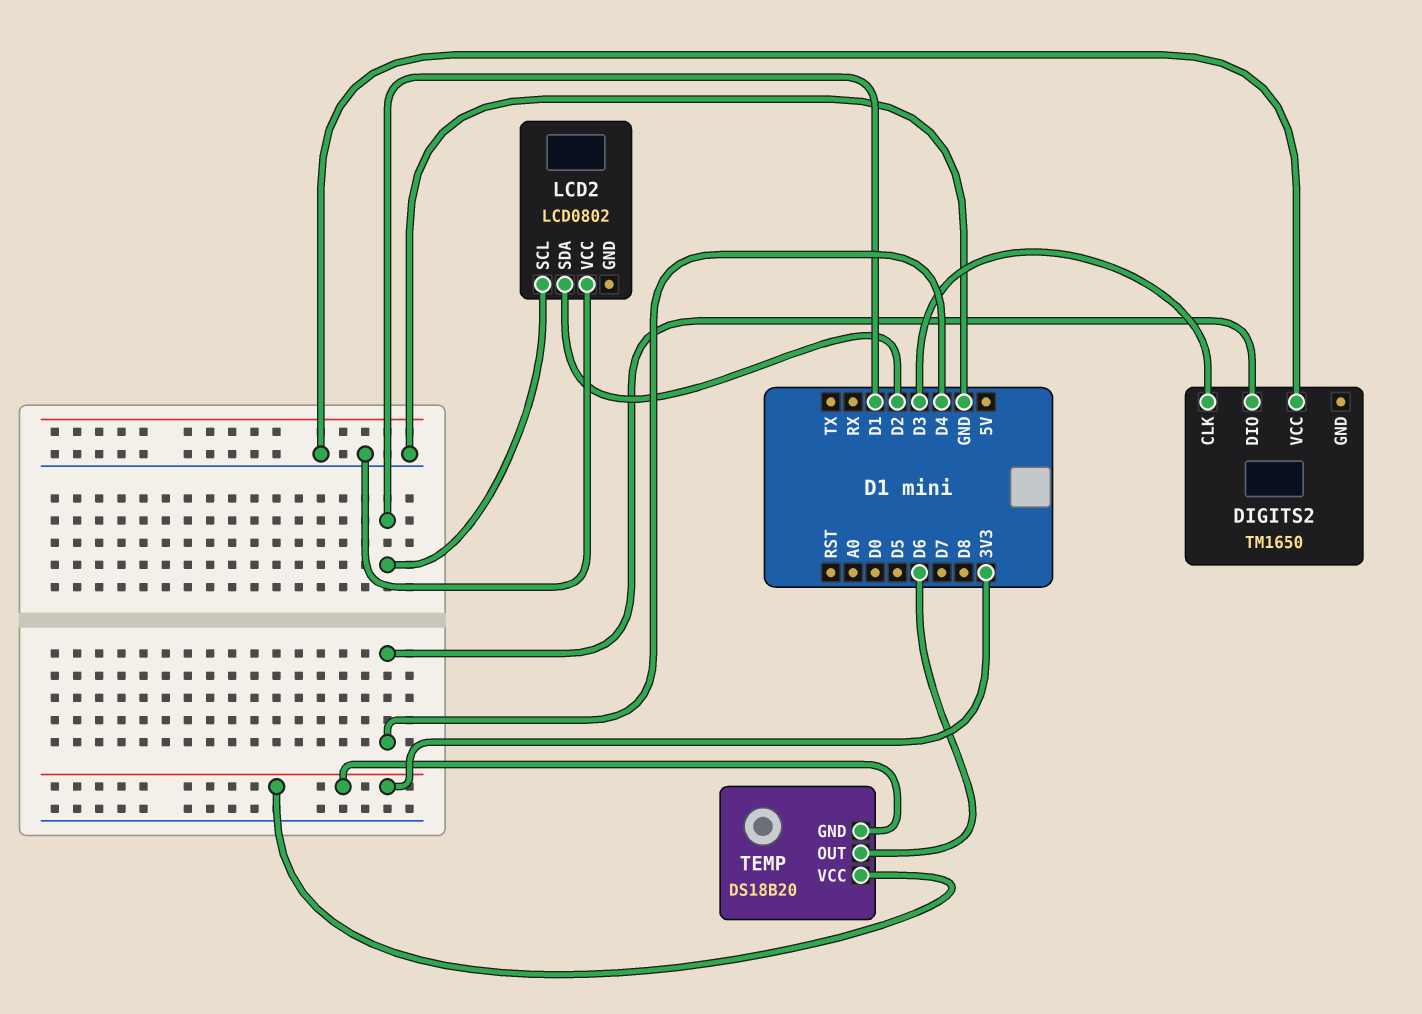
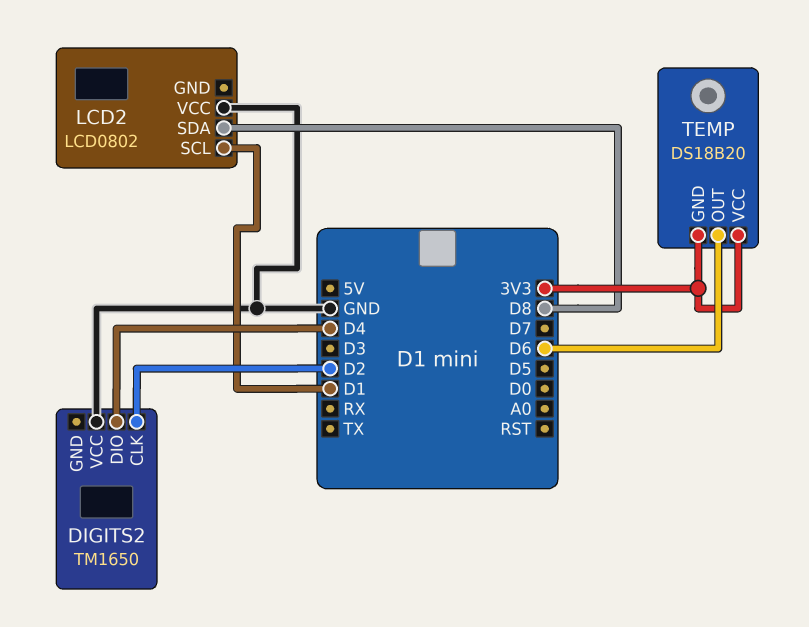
DIGITS2 pin CLK: D3 -> D2
LCD2 pin SDA: D2 -> D8

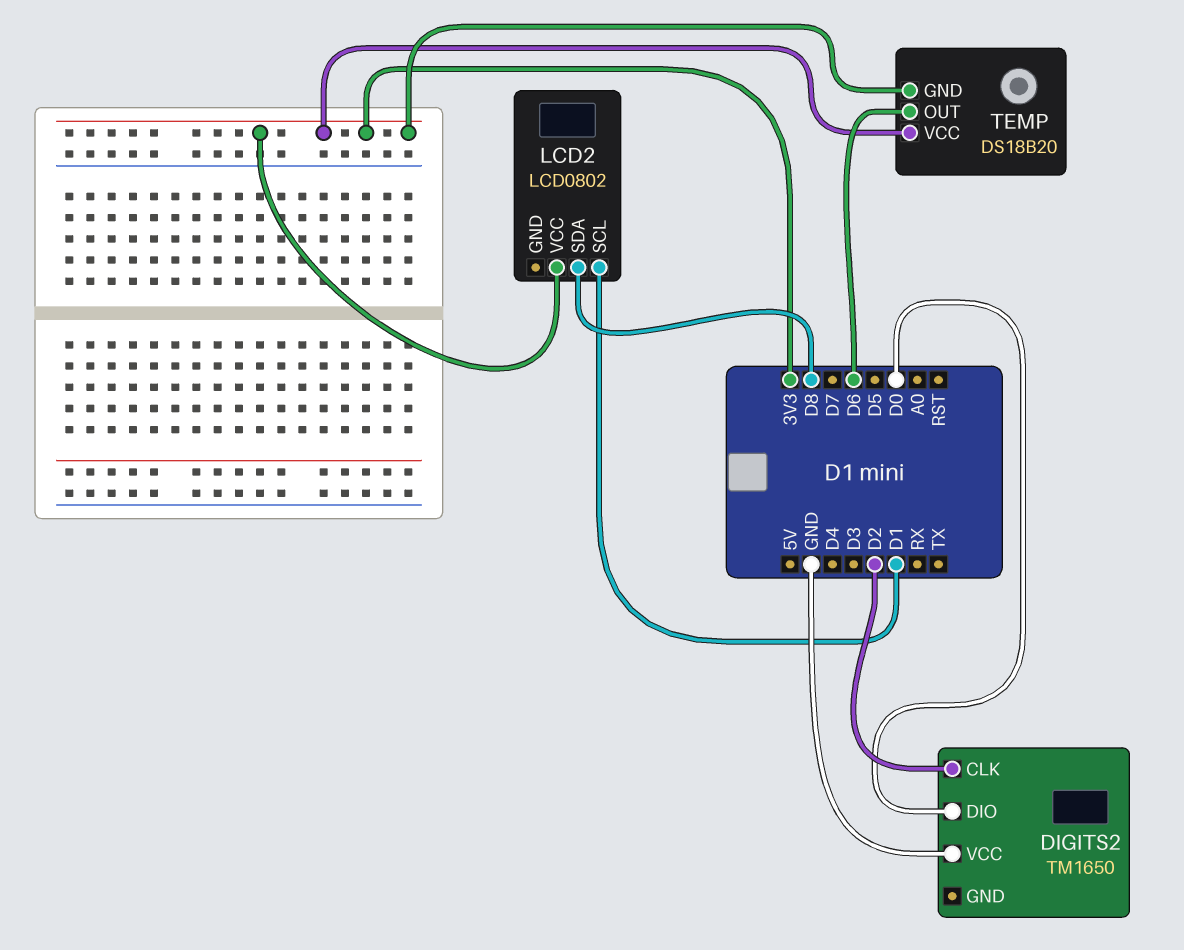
DIGITS2 pin DIO: D4 -> D0
LCD2 pin VCC: GND -> 3V3

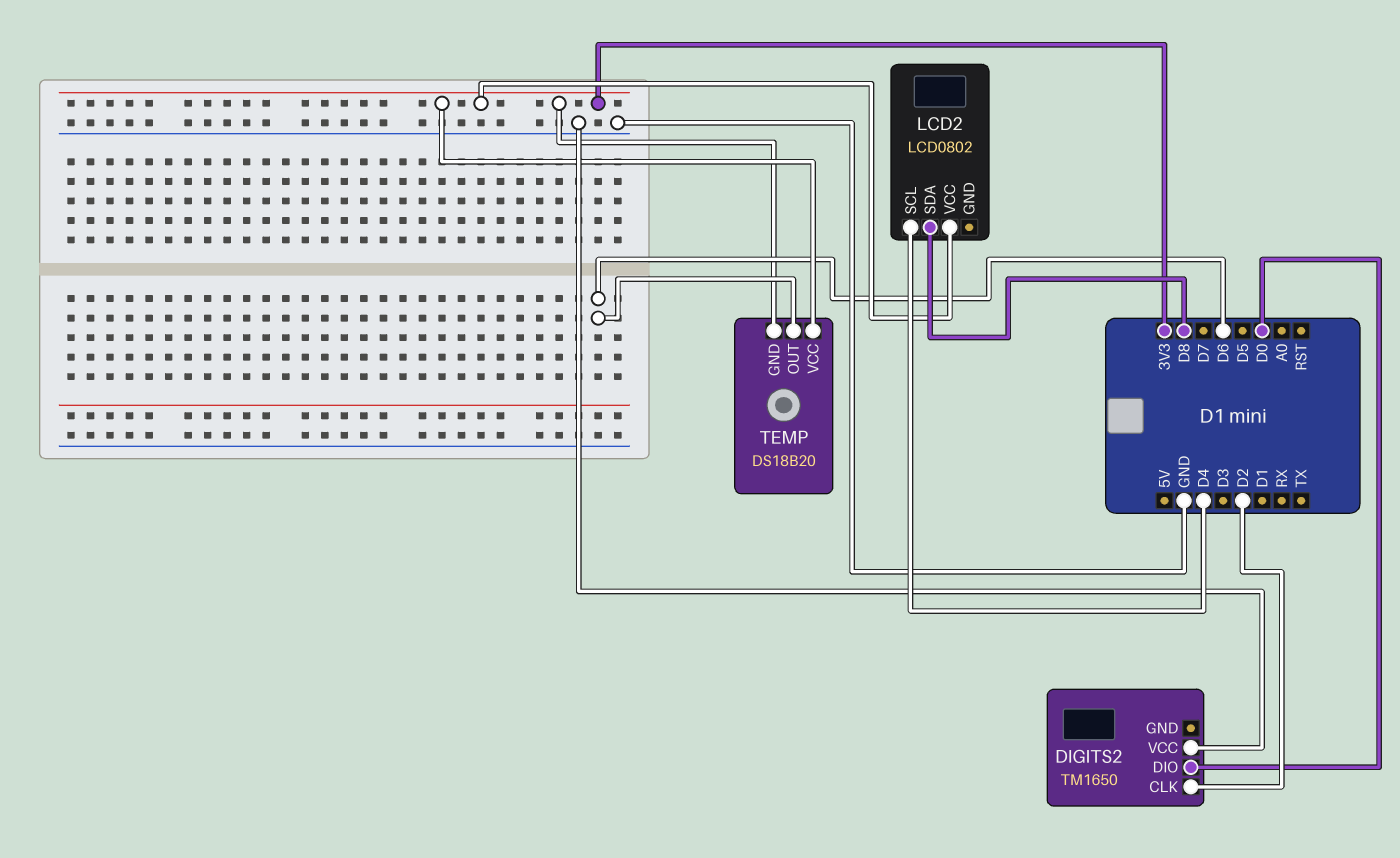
LCD2 pin SCL: D1 -> D4

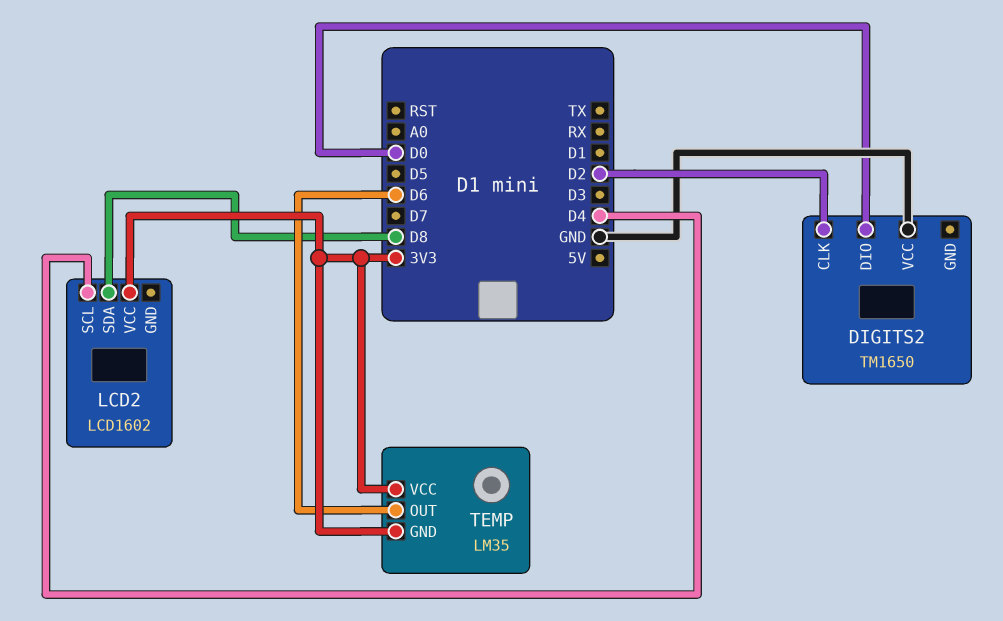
LCD2: LCD0802 -> LCD1602
TEMP: DS18B20 -> LM35

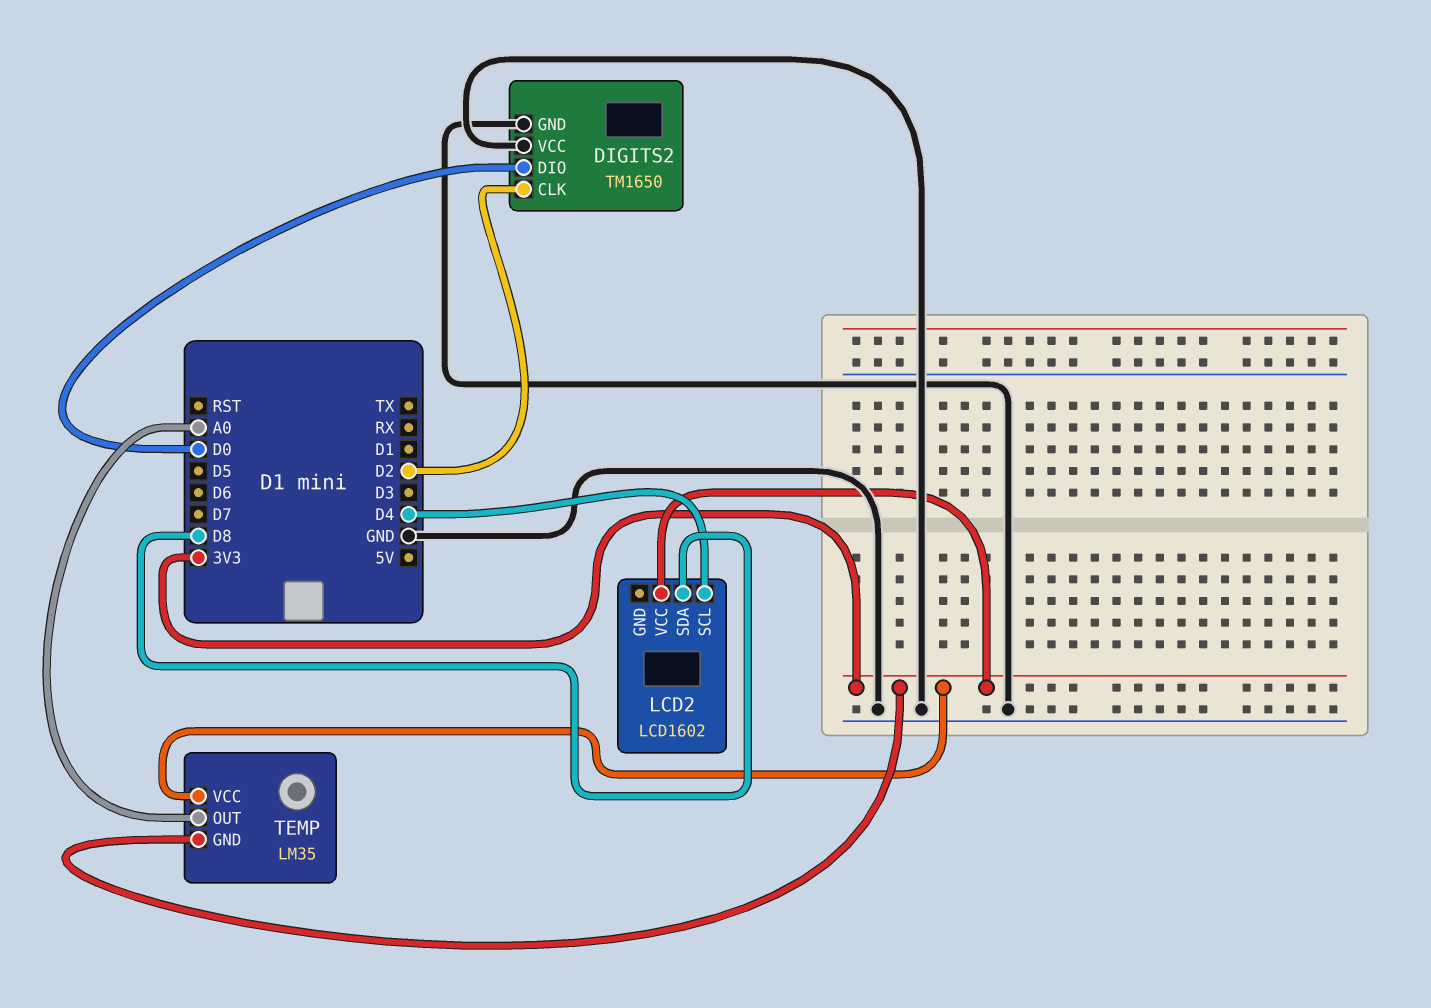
DIGITS2 pin GND: none -> GND
TEMP pin OUT: D6 -> A0

